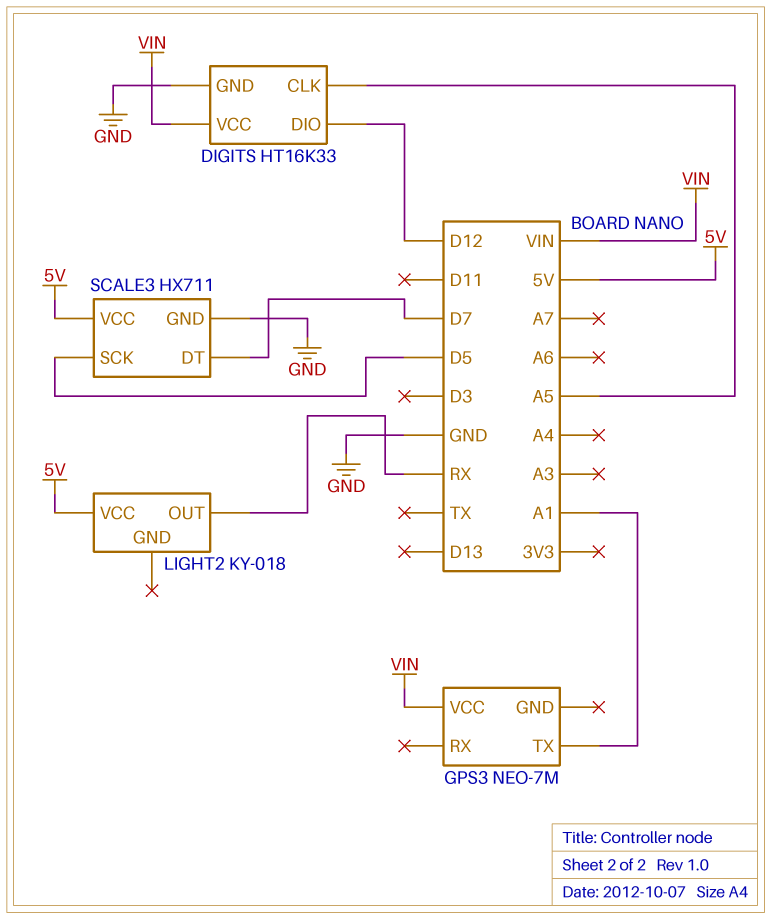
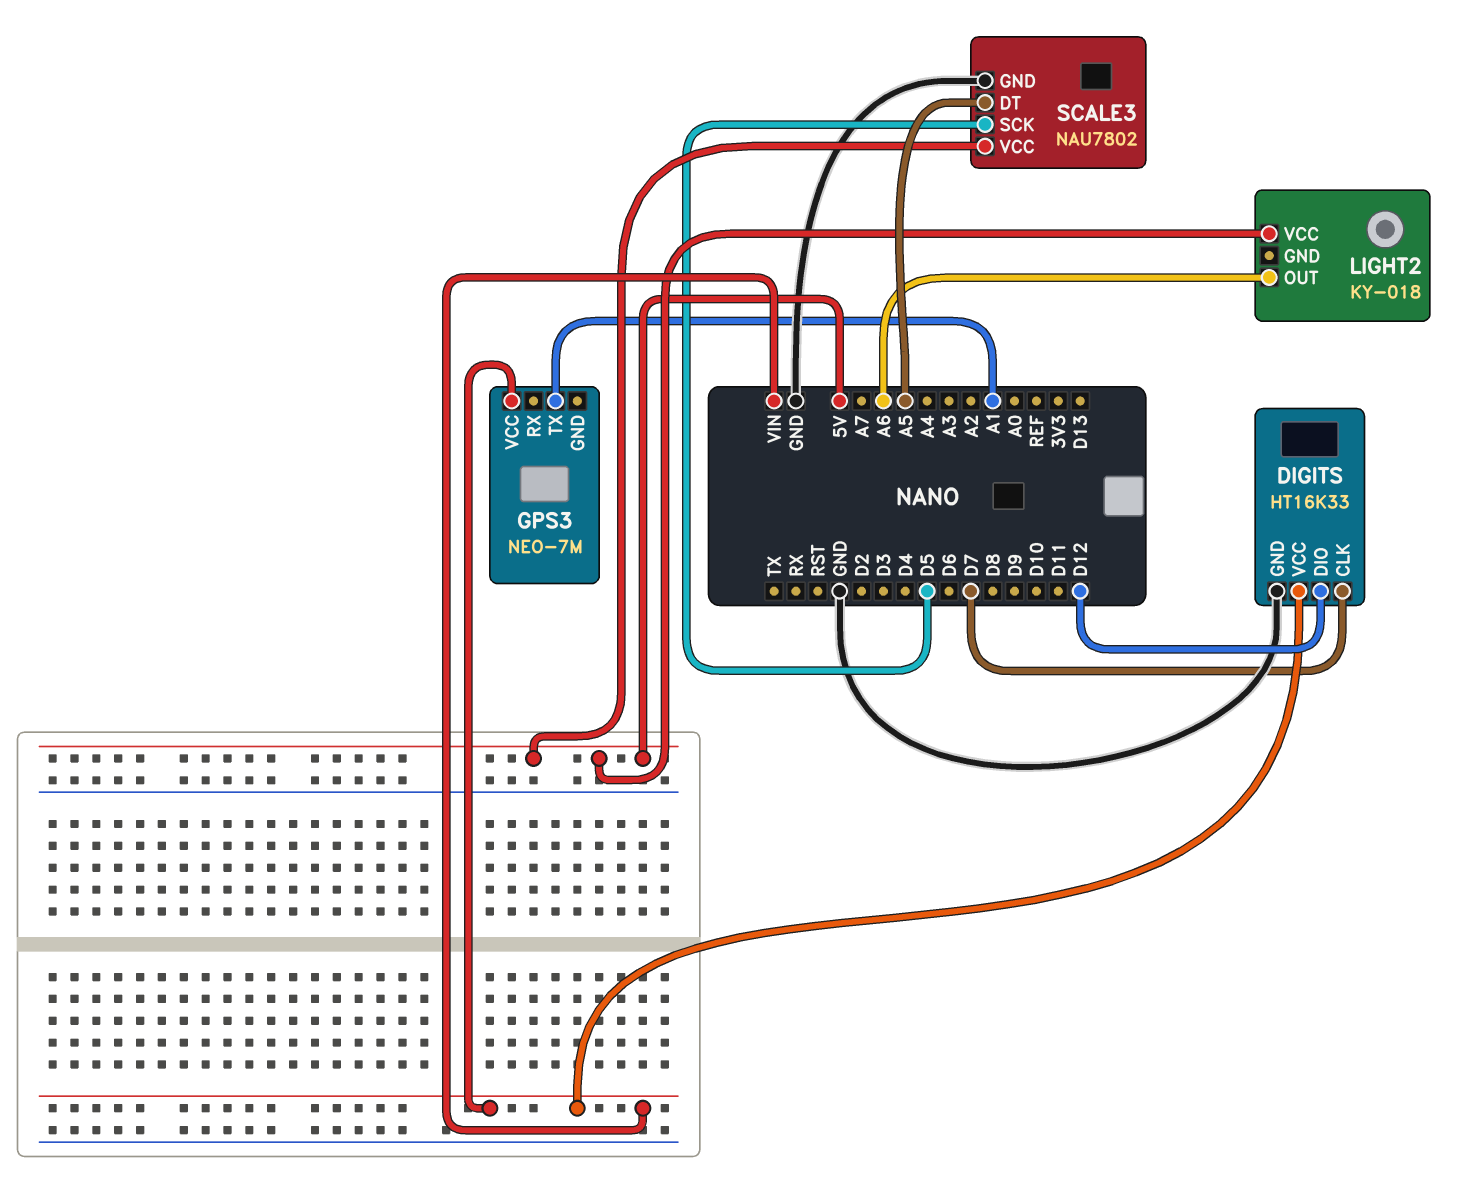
DIGITS pin CLK: A5 -> D7
LIGHT2 pin OUT: RX -> A6
SCALE3: HX711 -> NAU7802
SCALE3 pin DT: D7 -> A5

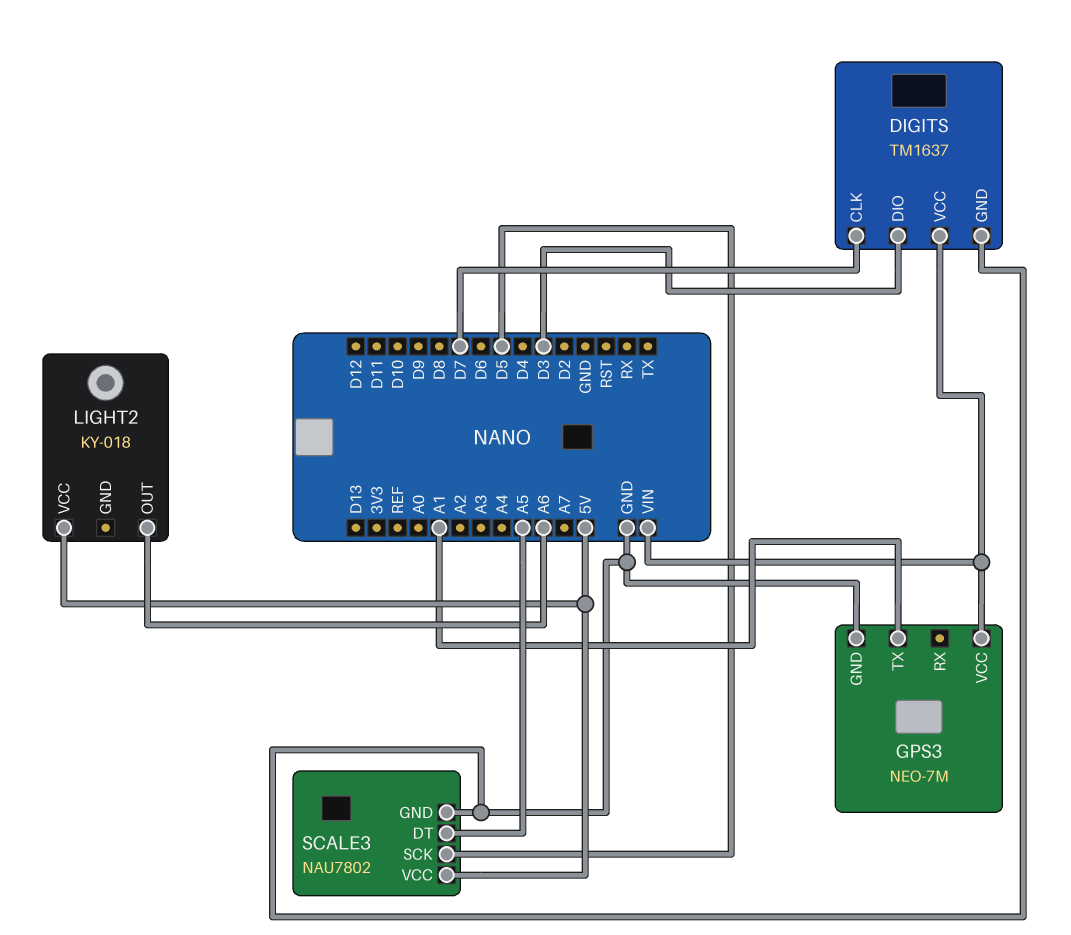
DIGITS: HT16K33 -> TM1637
DIGITS pin DIO: D12 -> D3
GPS3 pin GND: none -> GND

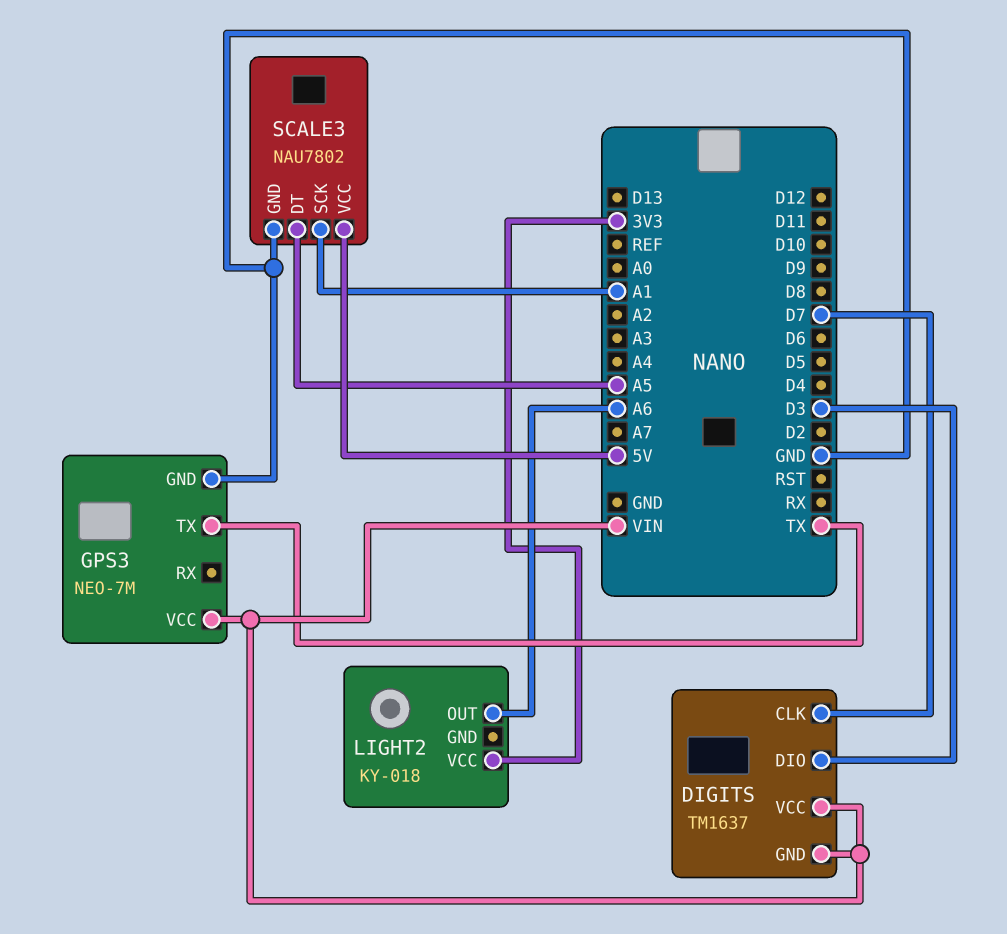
DIGITS pin GND: GND -> VIN
GPS3 pin TX: A1 -> TX
LIGHT2 pin VCC: 5V -> 3V3
SCALE3 pin SCK: D5 -> A1

